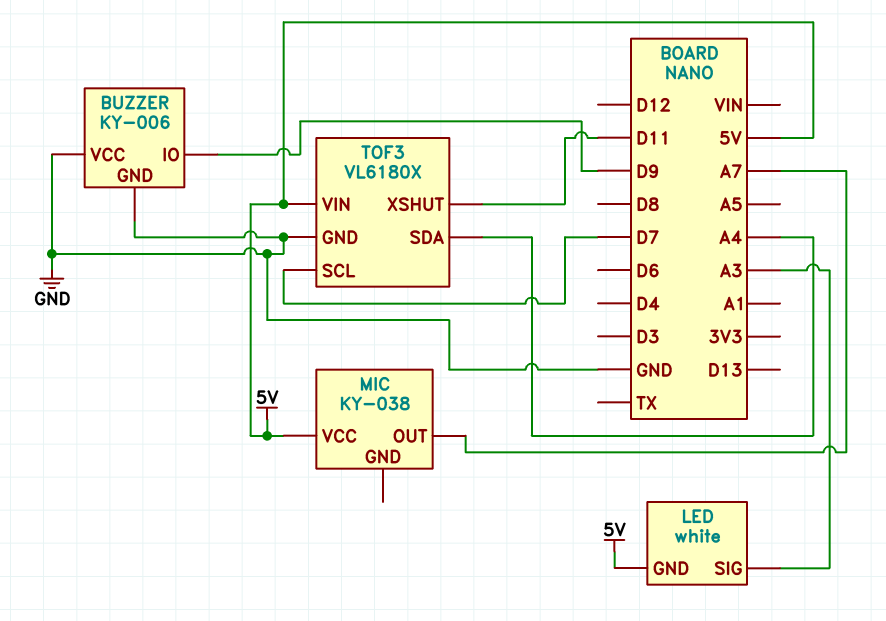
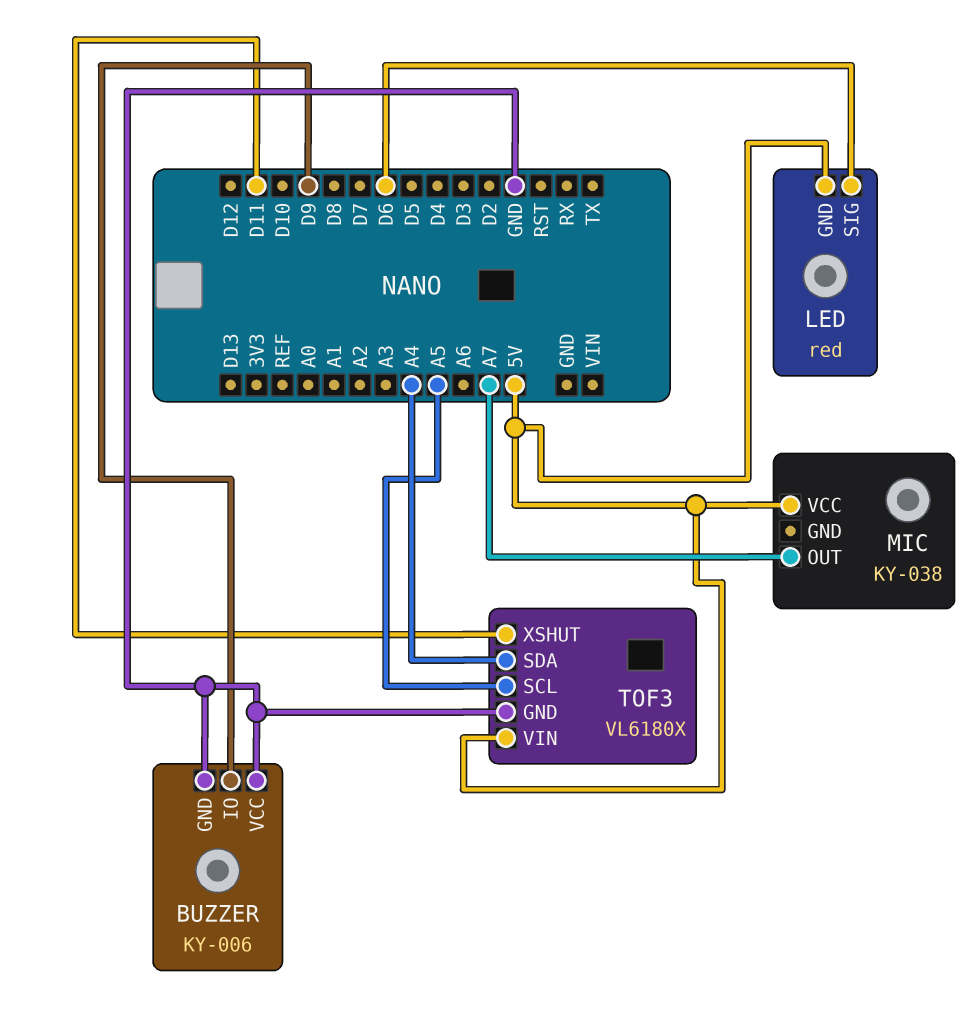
LED: white -> red
LED pin SIG: A3 -> D6
TOF3 pin SCL: D7 -> A5

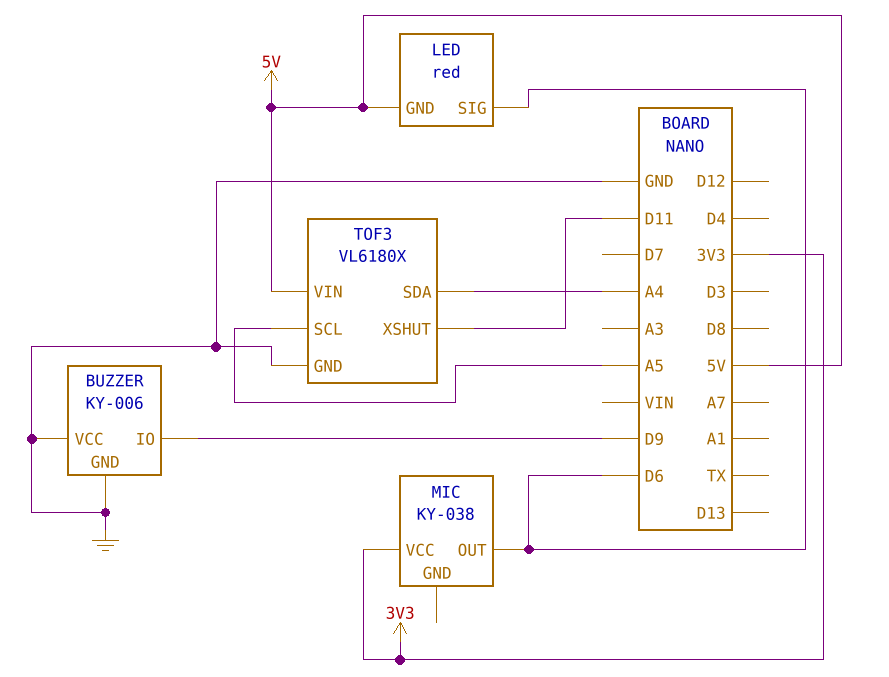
MIC pin OUT: A7 -> D6
MIC pin VCC: 5V -> 3V3

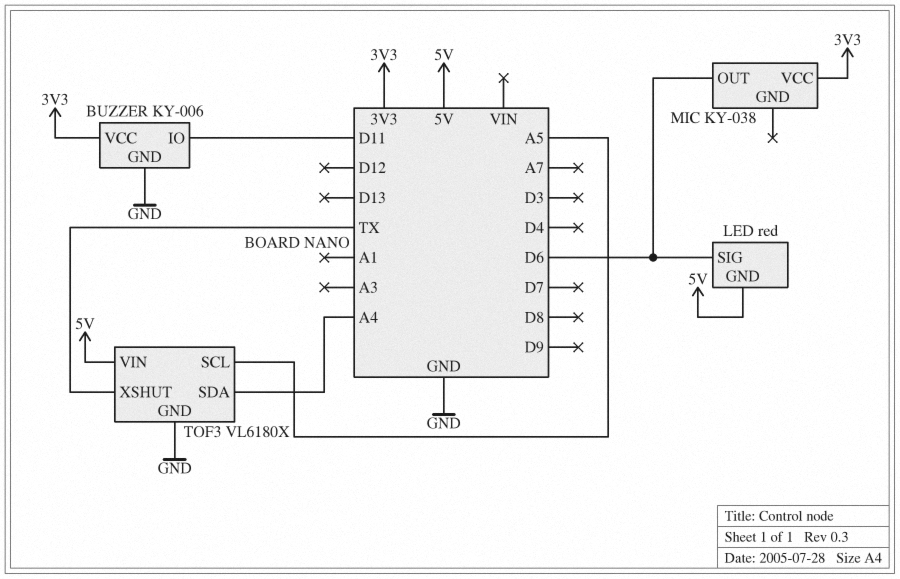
BUZZER pin IO: D9 -> D11
BUZZER pin VCC: GND -> 3V3
TOF3 pin XSHUT: D11 -> TX

